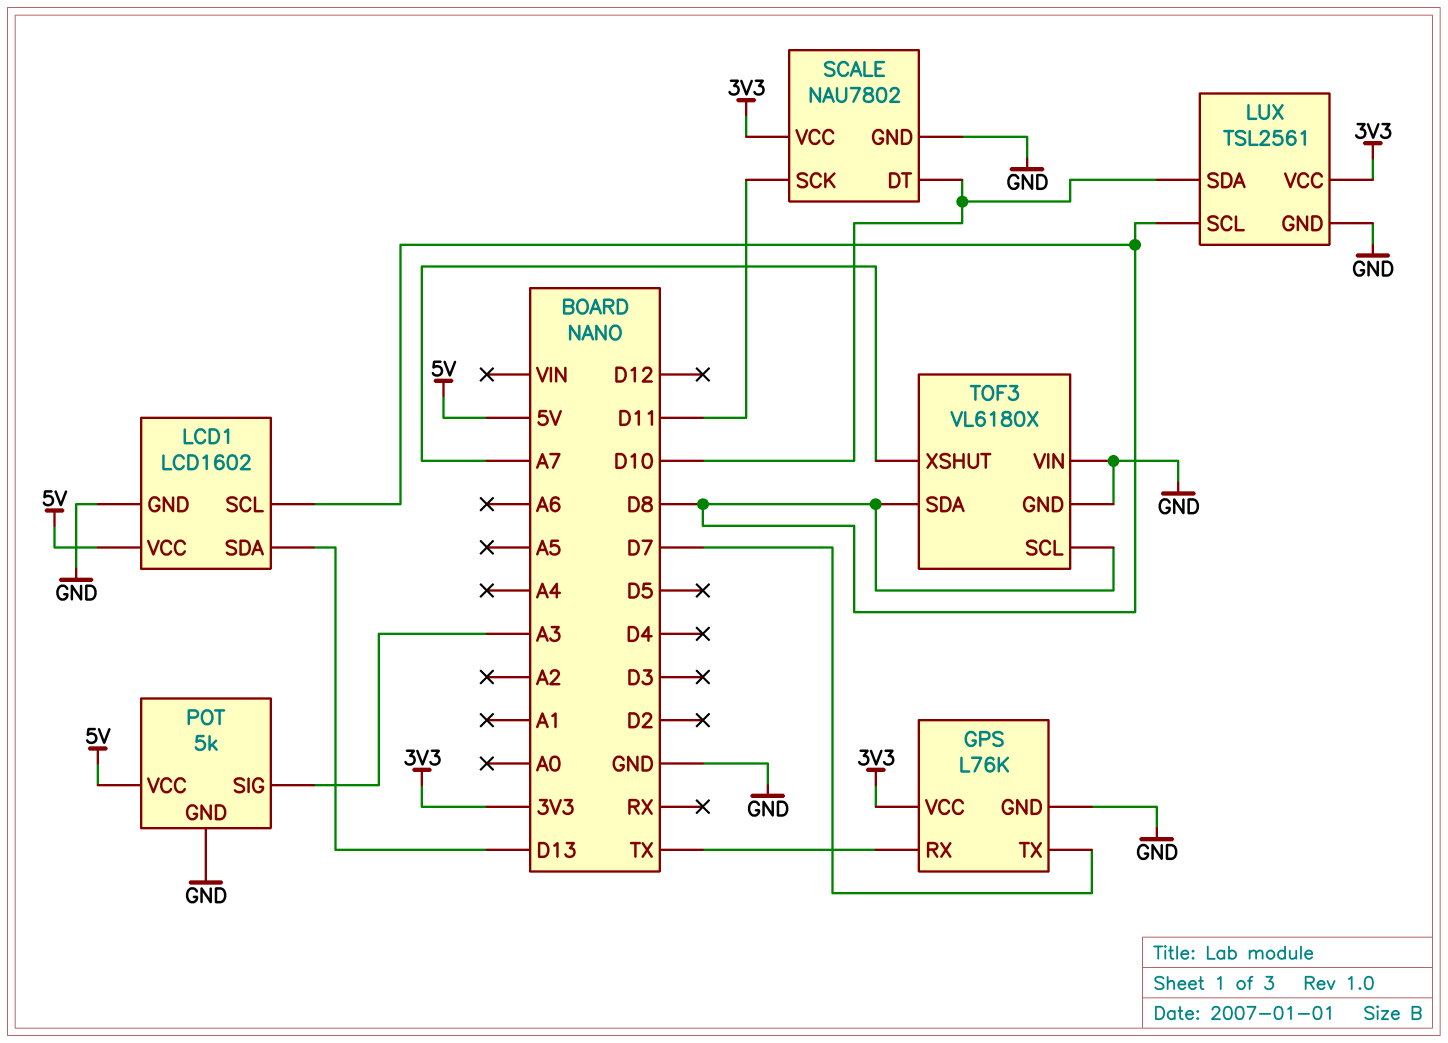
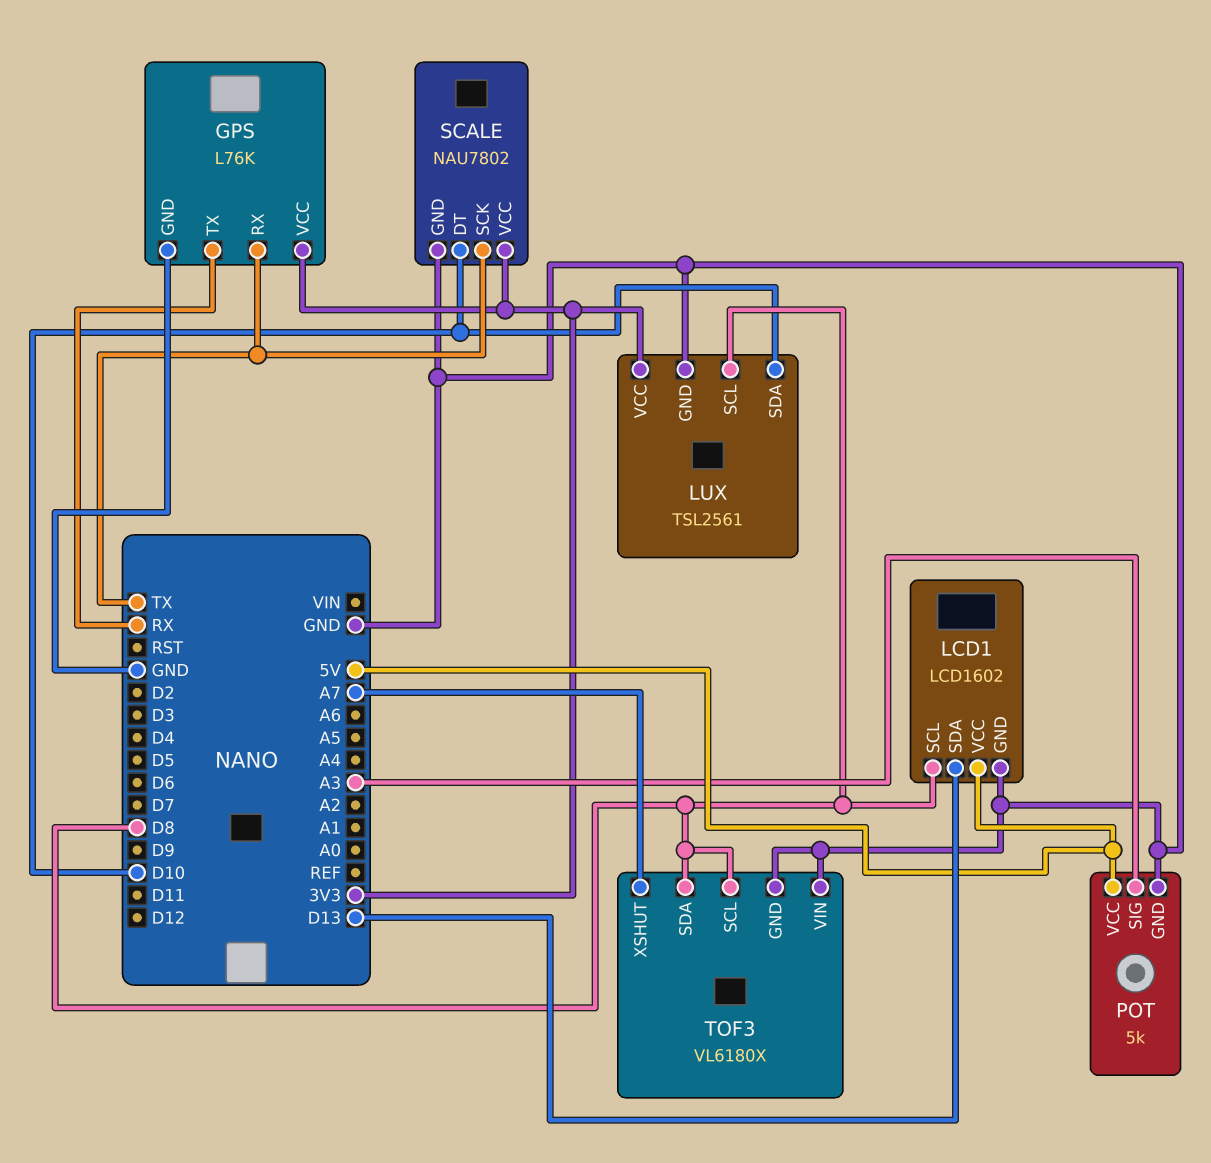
GPS pin TX: D7 -> RX
SCALE pin SCK: D11 -> TX

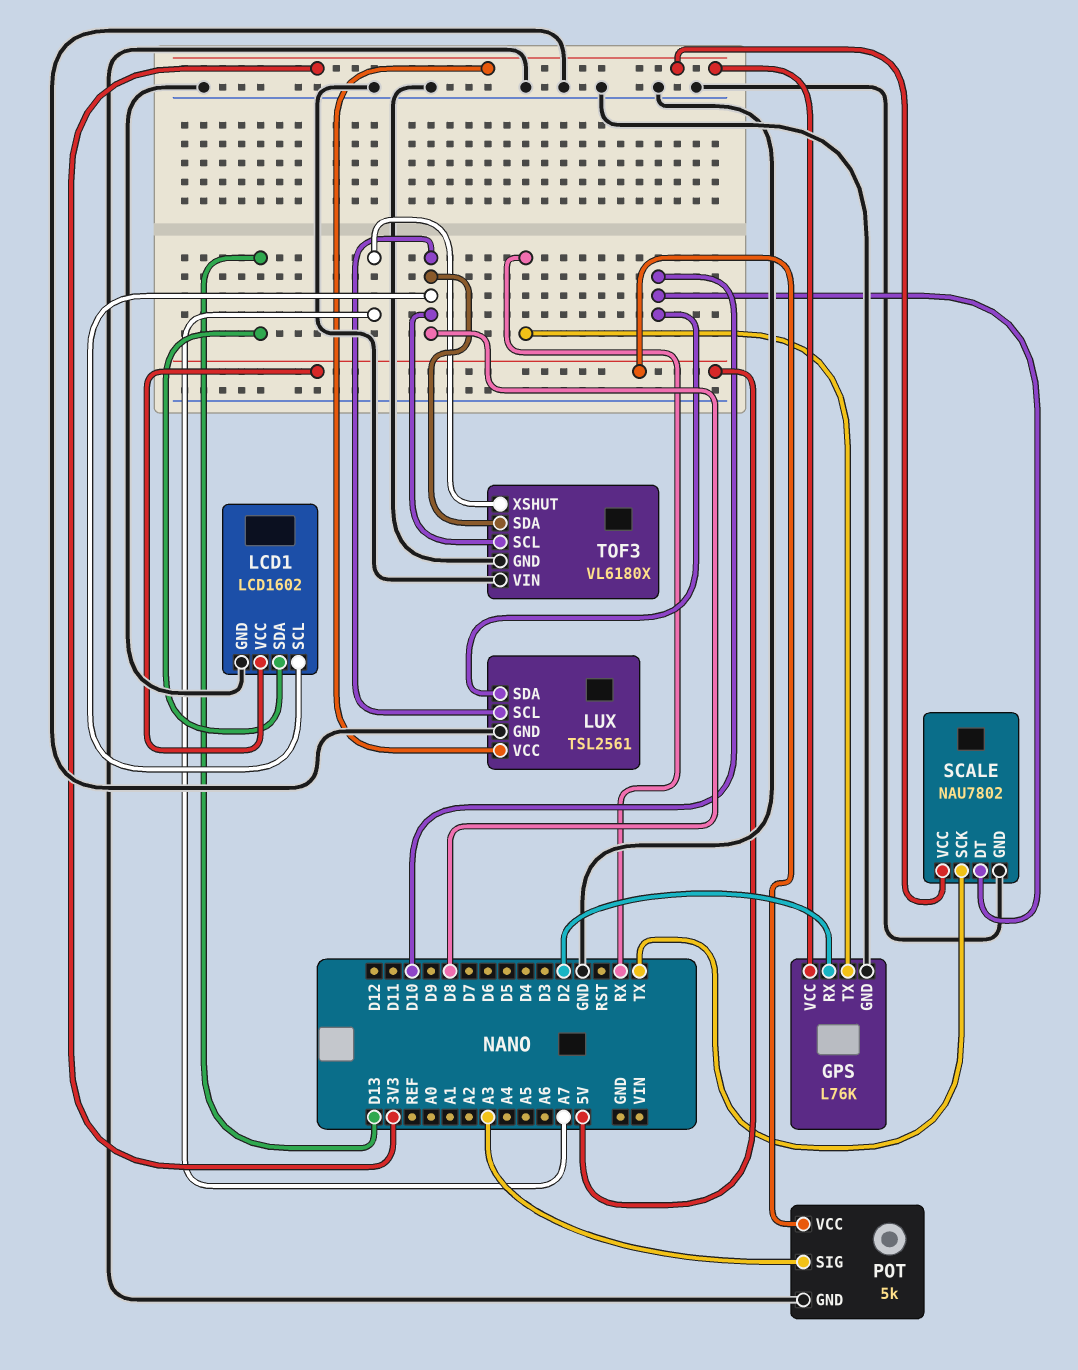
GPS pin RX: TX -> D2

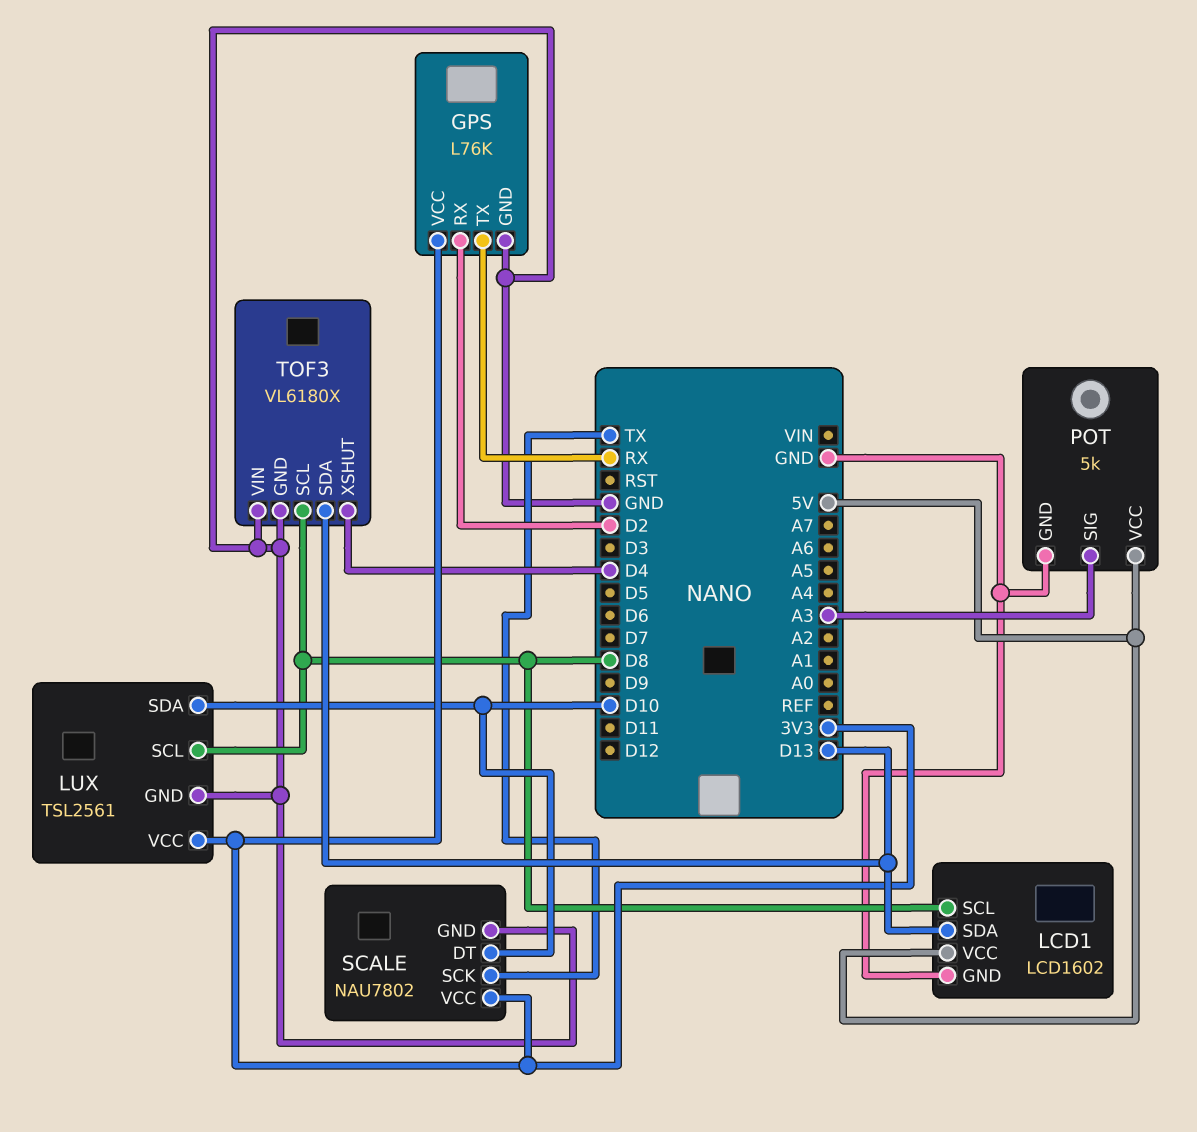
TOF3 pin SDA: D8 -> D13
TOF3 pin XSHUT: A7 -> D4

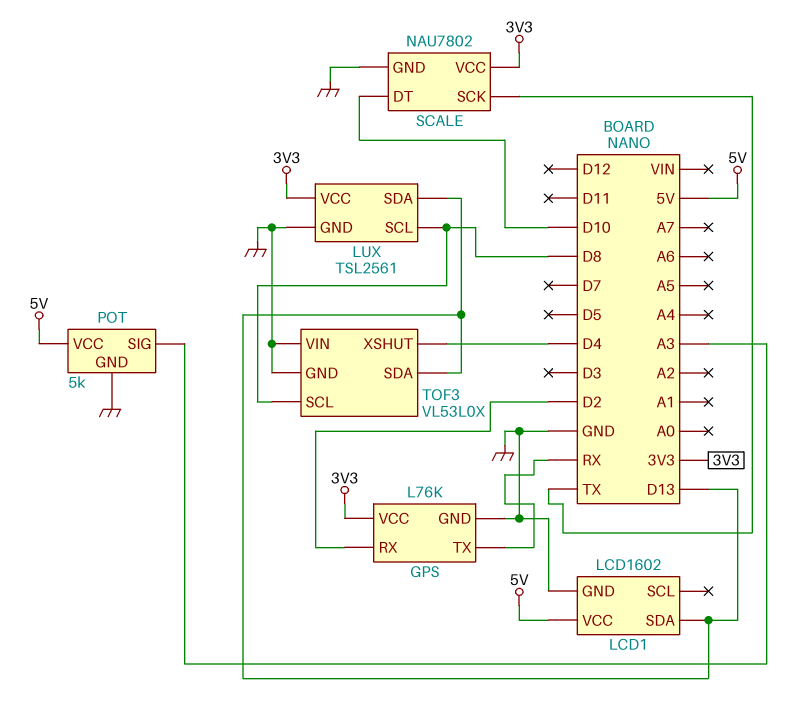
LCD1 pin SCL: D8 -> none
LUX pin SDA: D10 -> D13
TOF3: VL6180X -> VL53L0X

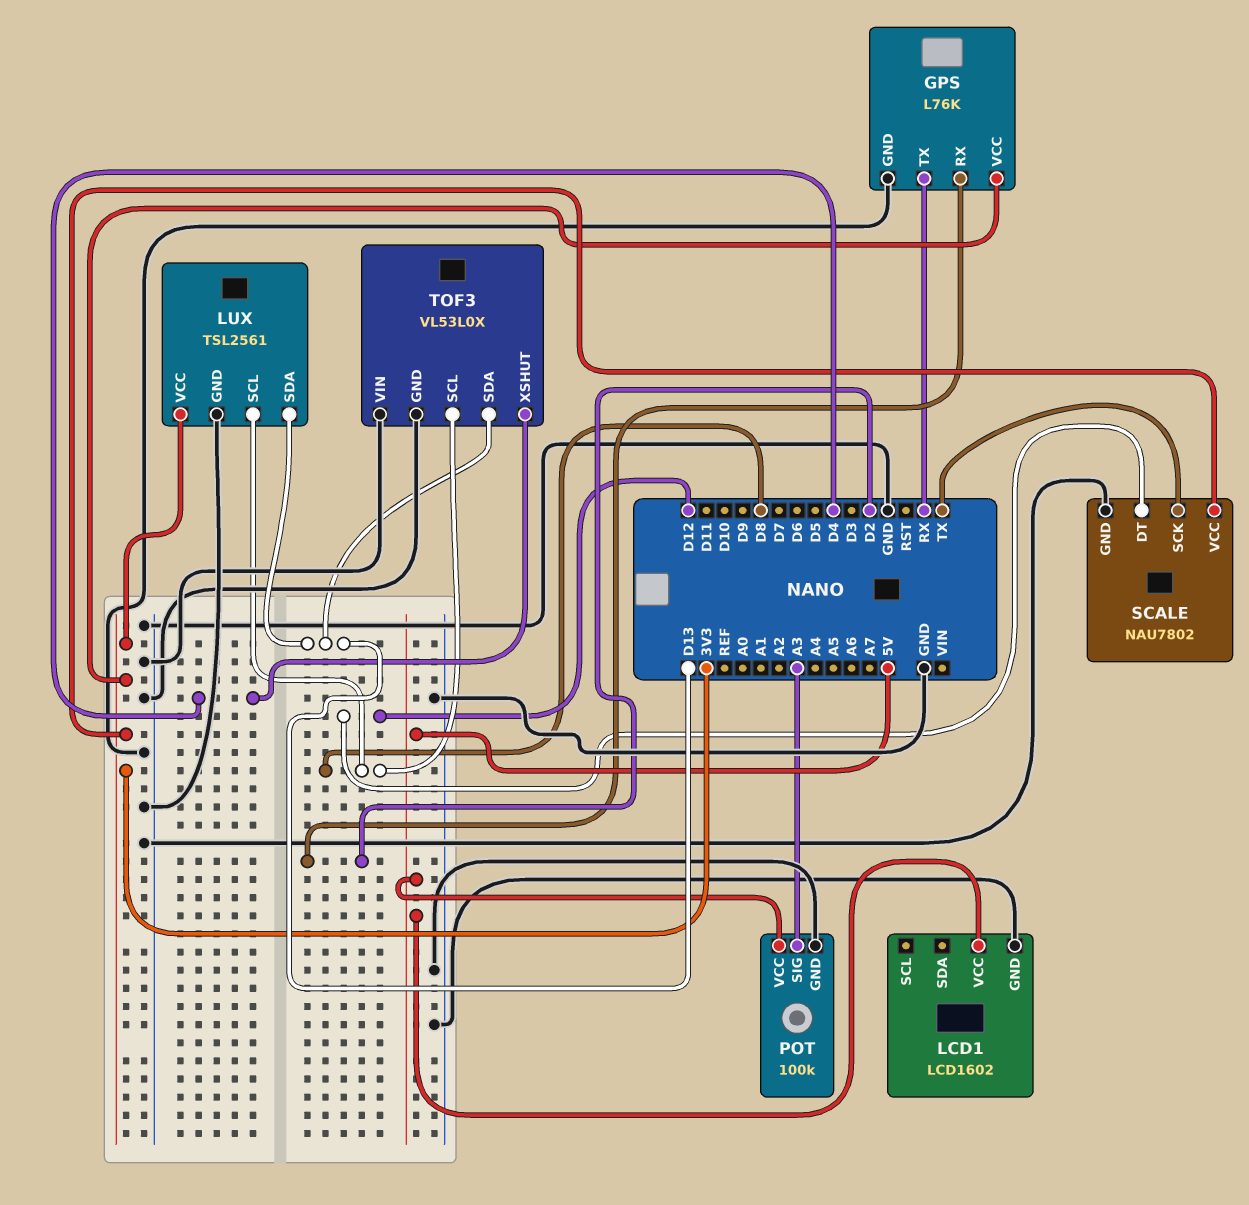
LCD1 pin SDA: D13 -> none
POT: 5k -> 100k
SCALE pin DT: D10 -> D12

